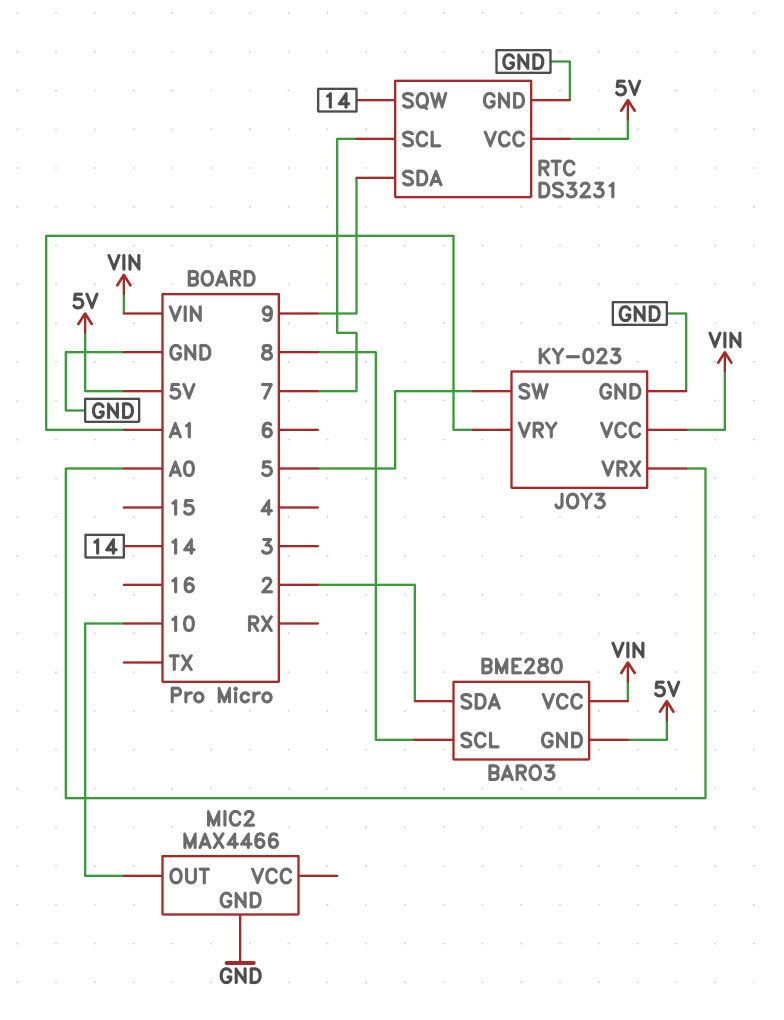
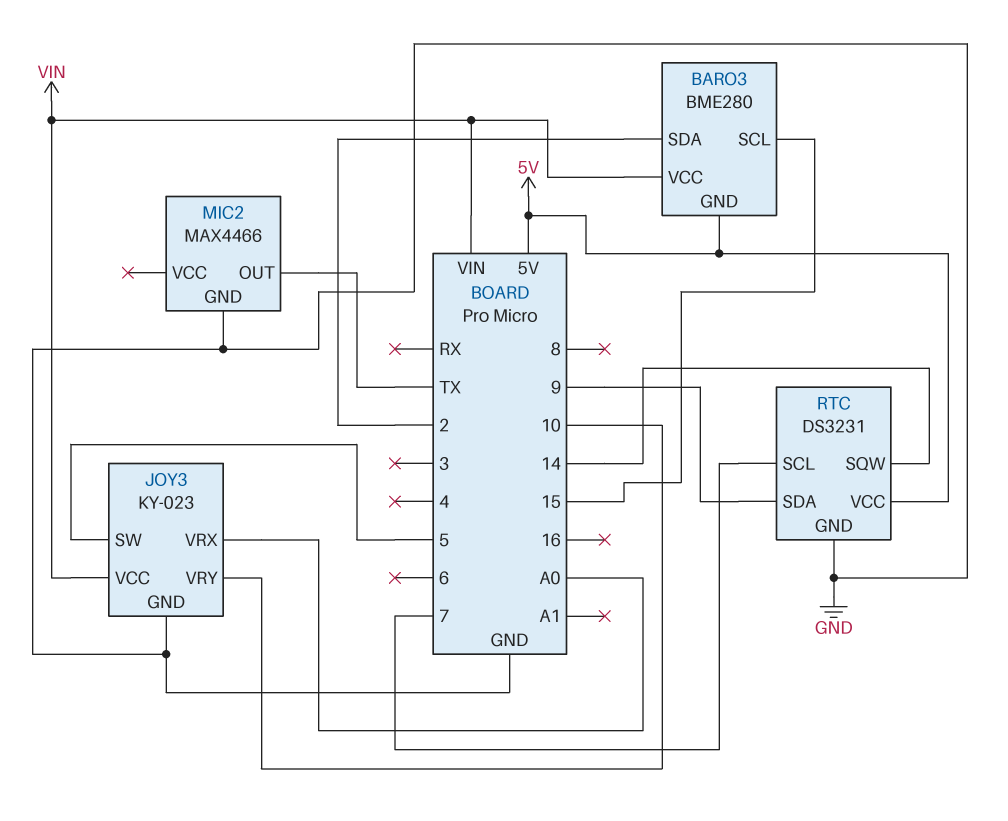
BARO3 pin SCL: 8 -> 15
JOY3 pin VRY: A1 -> 10
MIC2 pin OUT: 10 -> TX

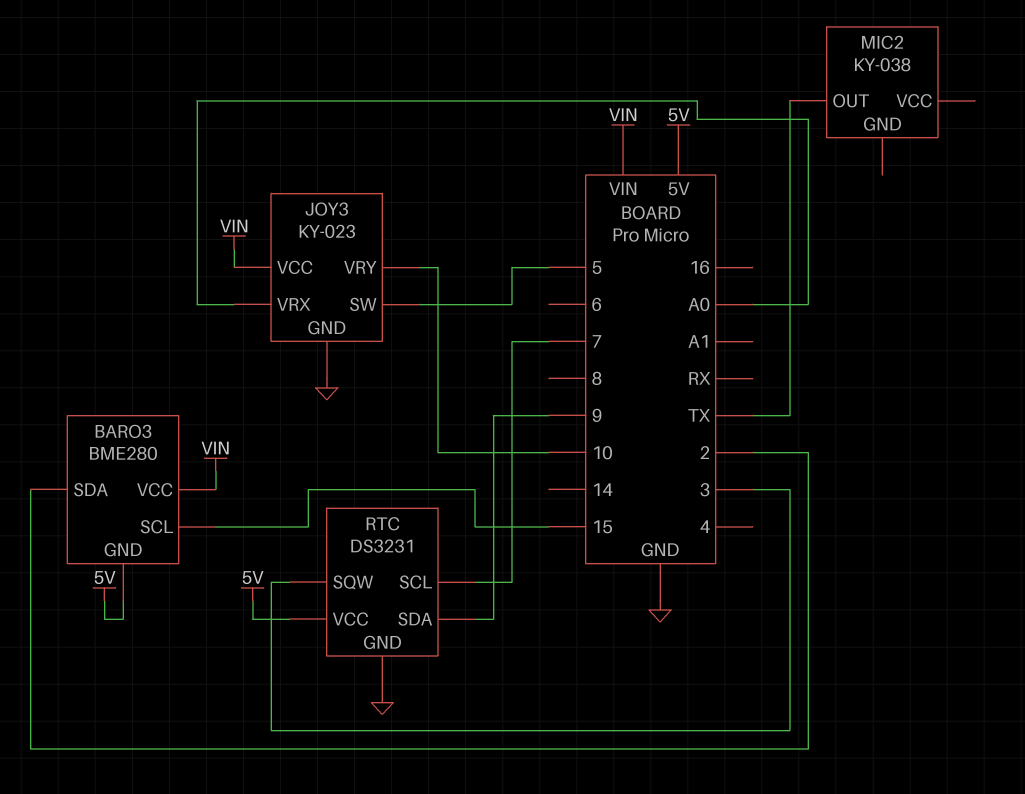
MIC2: MAX4466 -> KY-038
MIC2 pin GND: GND -> none
RTC pin SQW: 14 -> 3

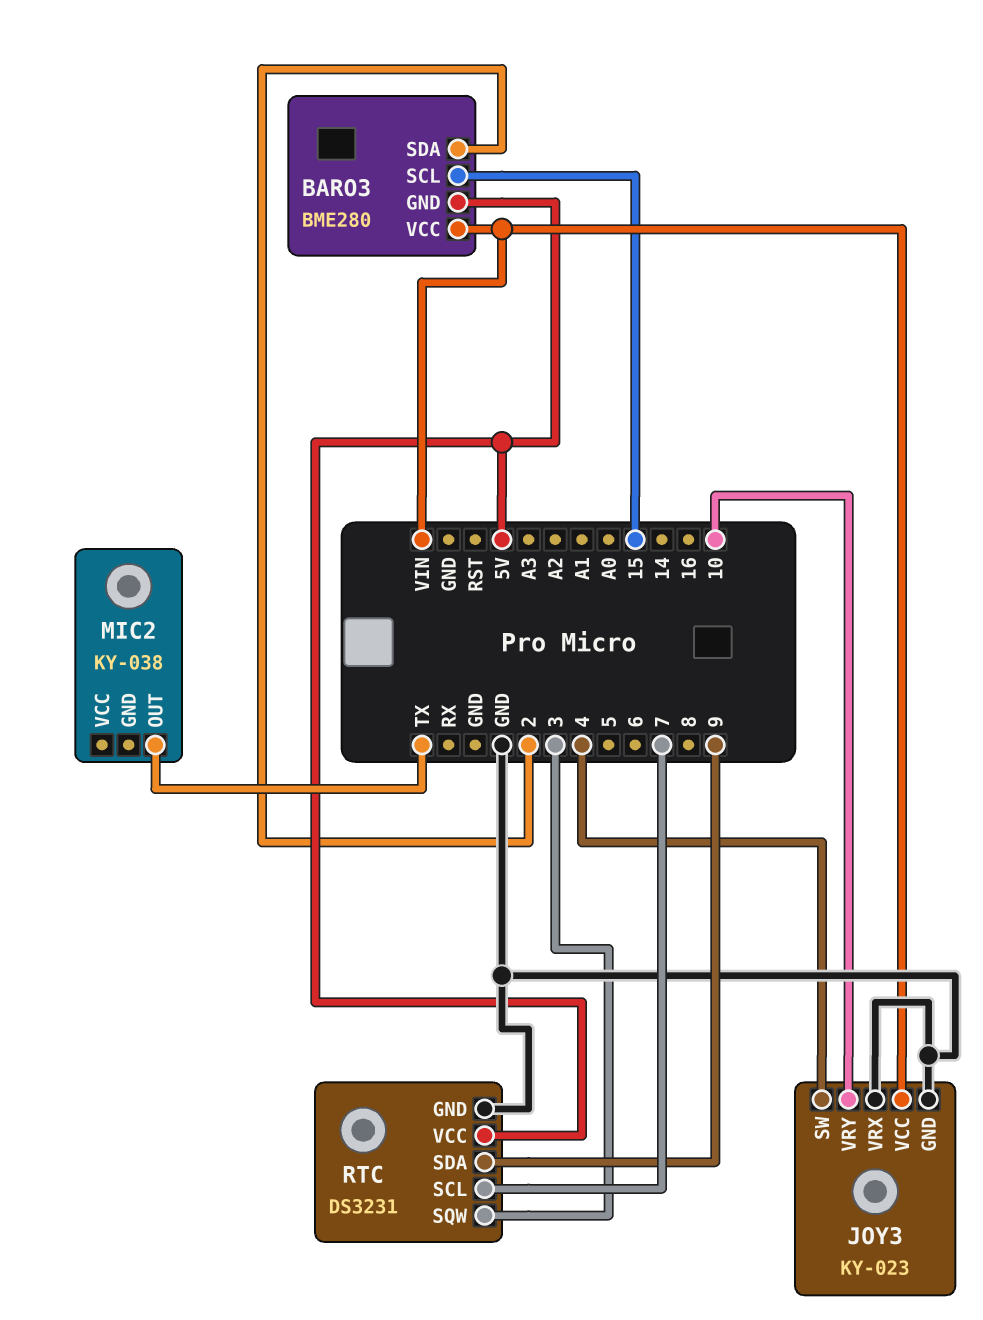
JOY3 pin SW: 5 -> 4
JOY3 pin VRX: A0 -> GND

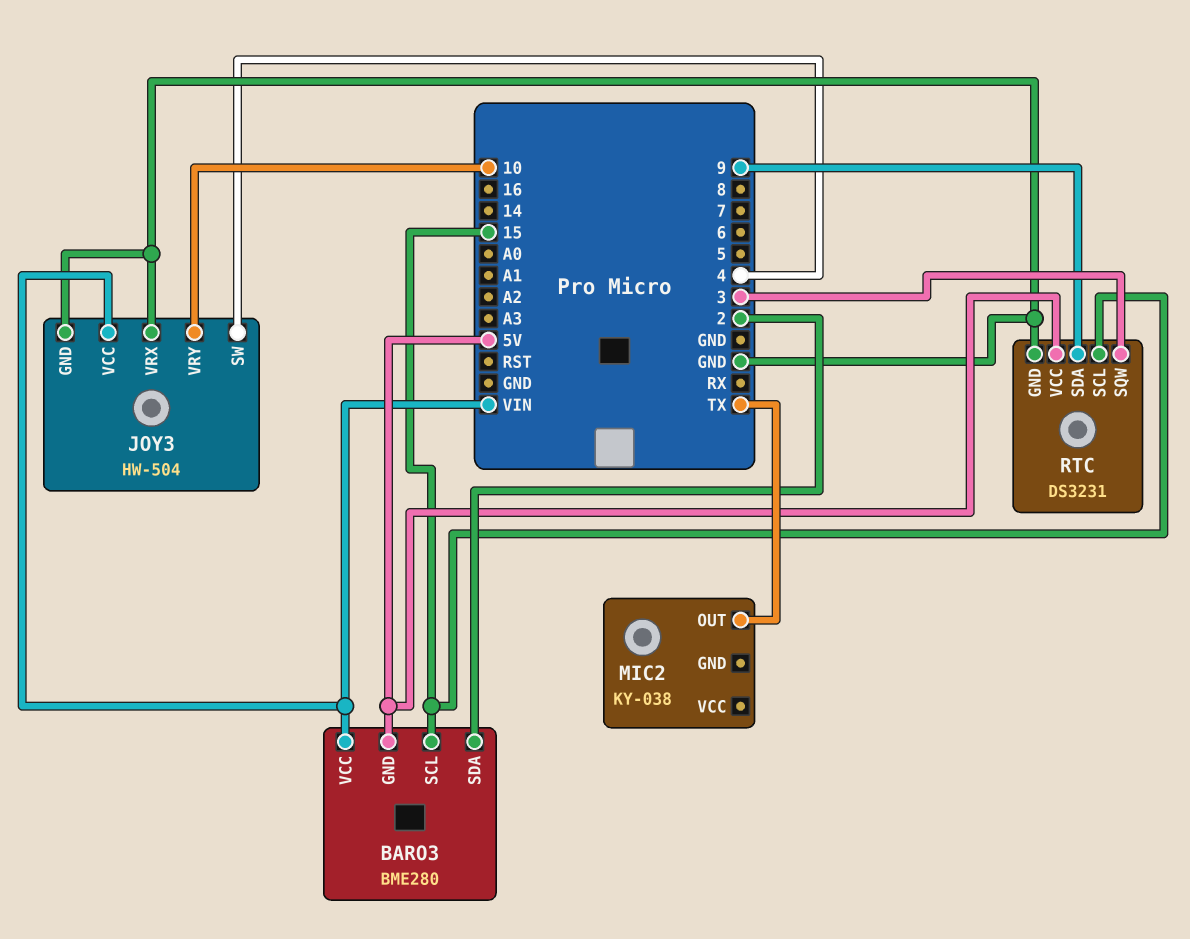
JOY3: KY-023 -> HW-504
RTC pin SCL: 7 -> 15

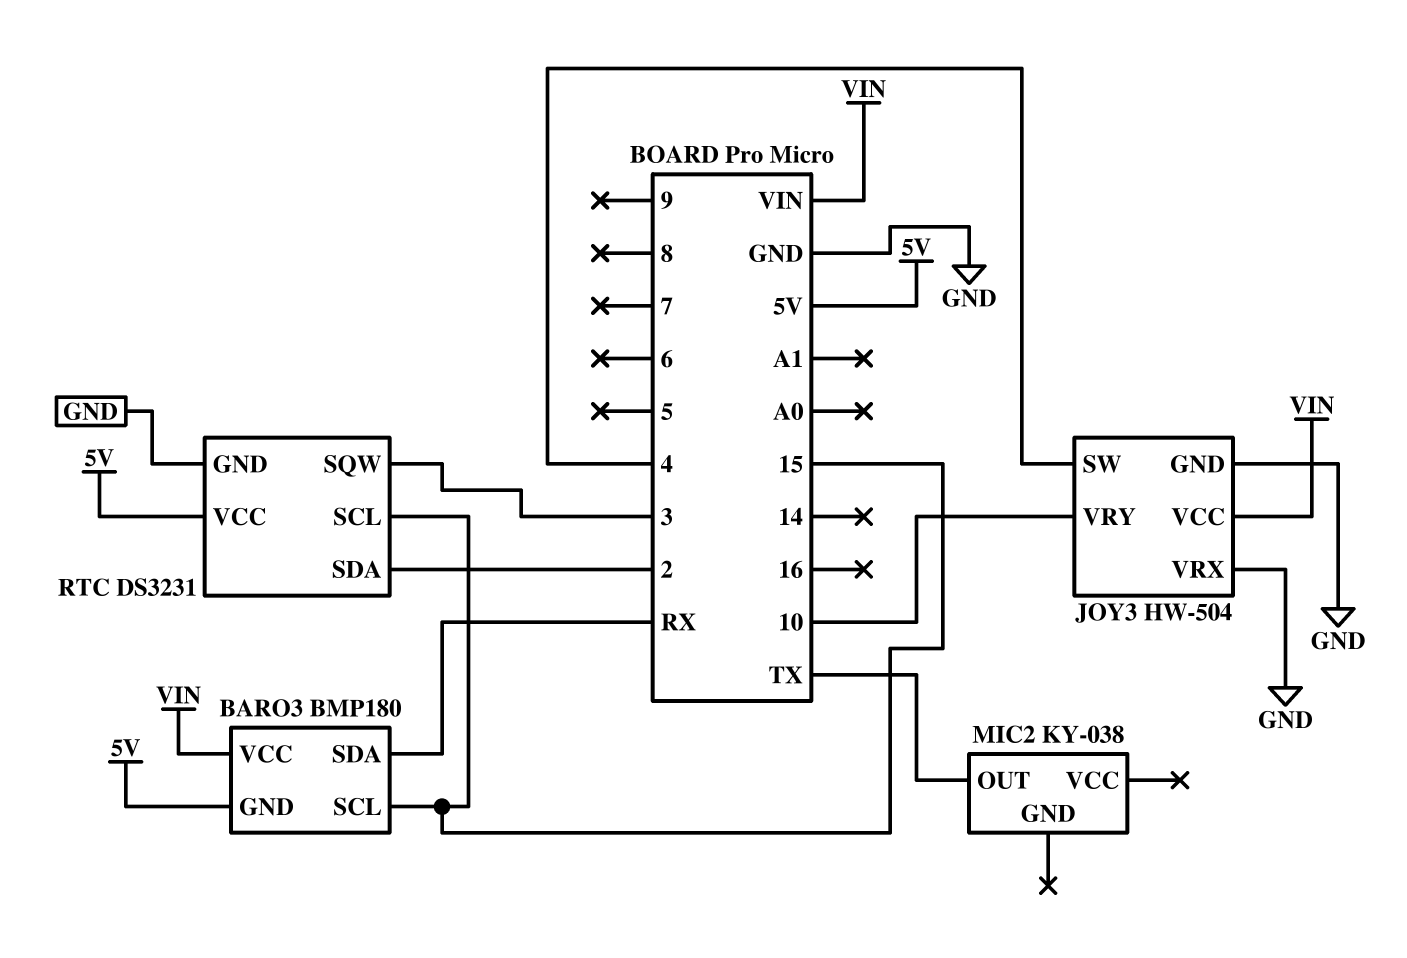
BARO3: BME280 -> BMP180
BARO3 pin SDA: 2 -> RX
RTC pin SDA: 9 -> 2

